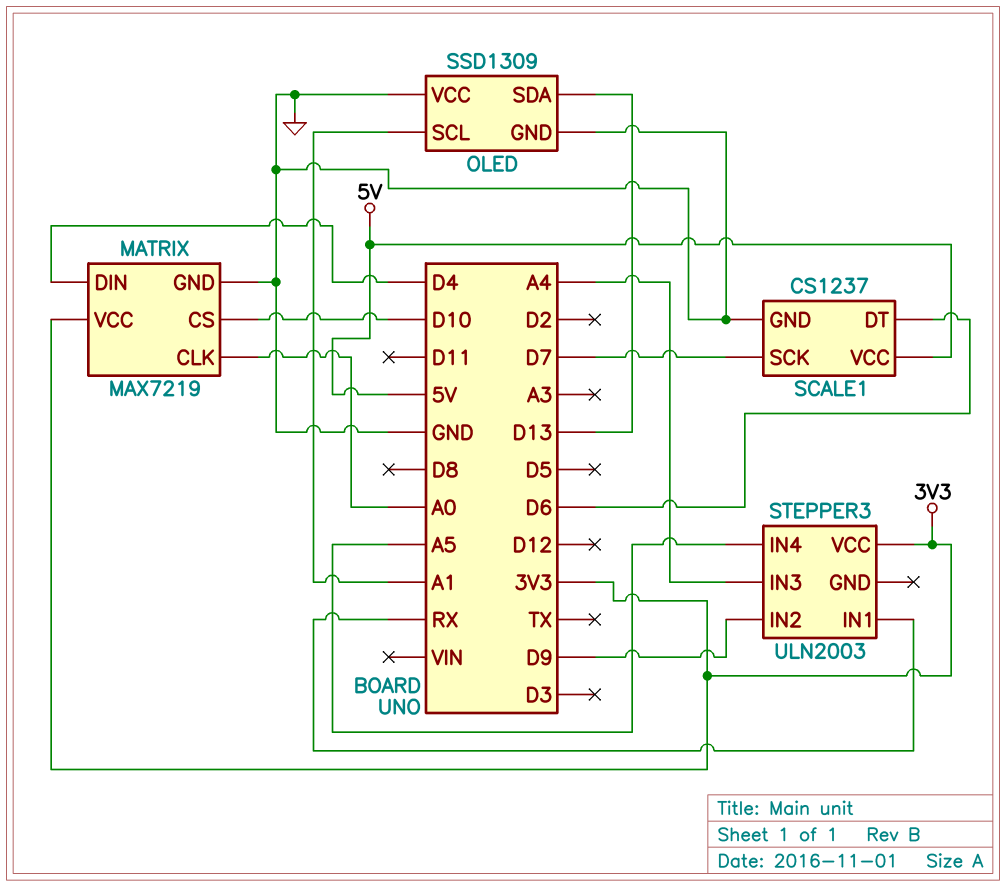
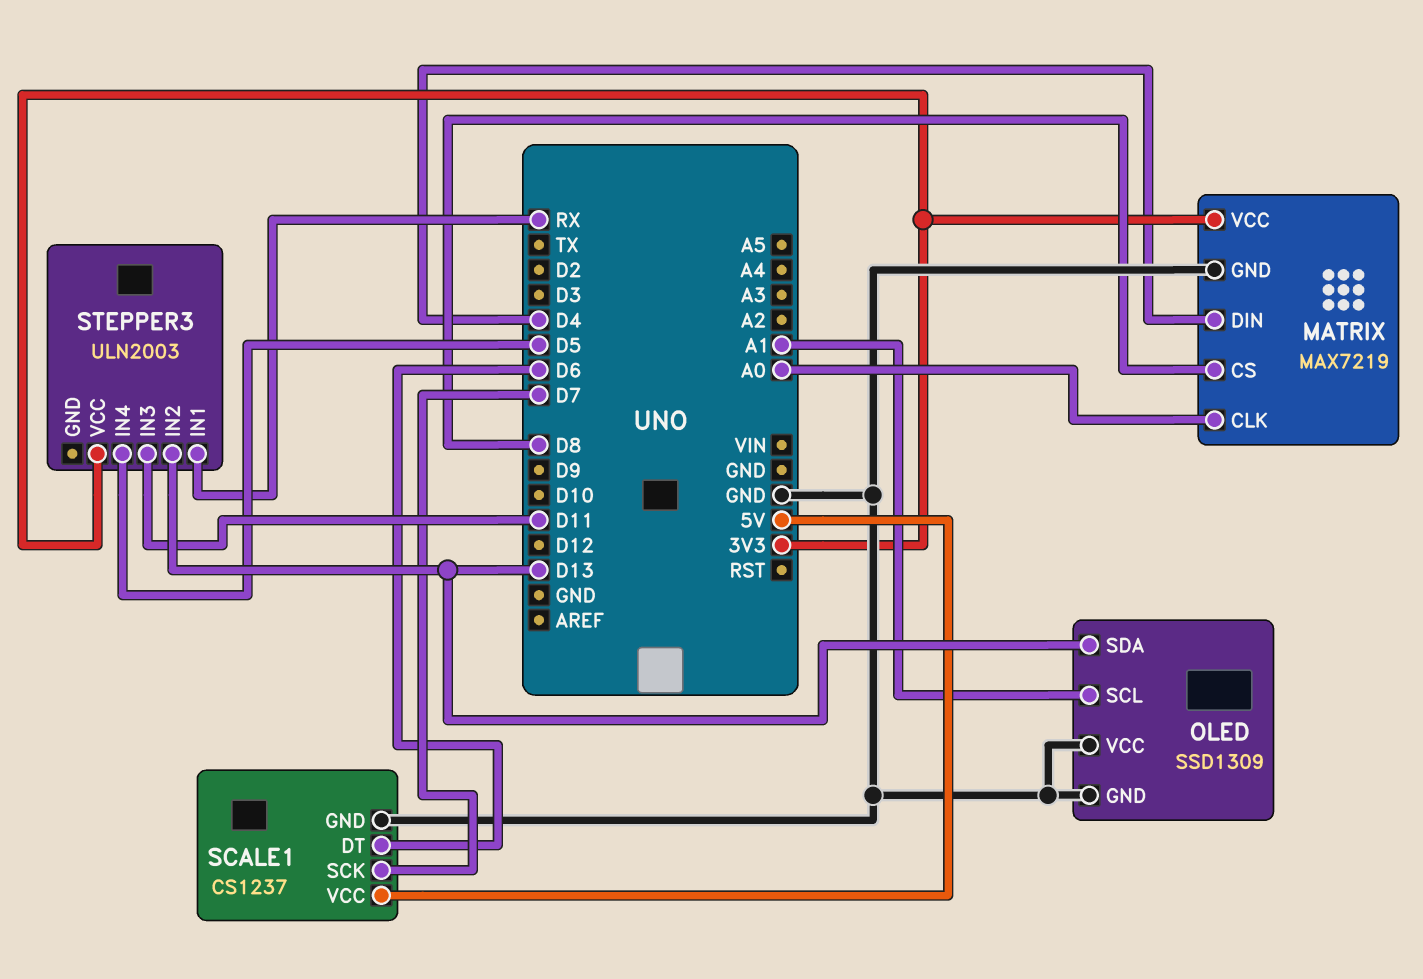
MATRIX pin CS: D10 -> D8
STEPPER3 pin IN2: D9 -> D13
STEPPER3 pin IN3: A4 -> D11
STEPPER3 pin IN4: A5 -> D5

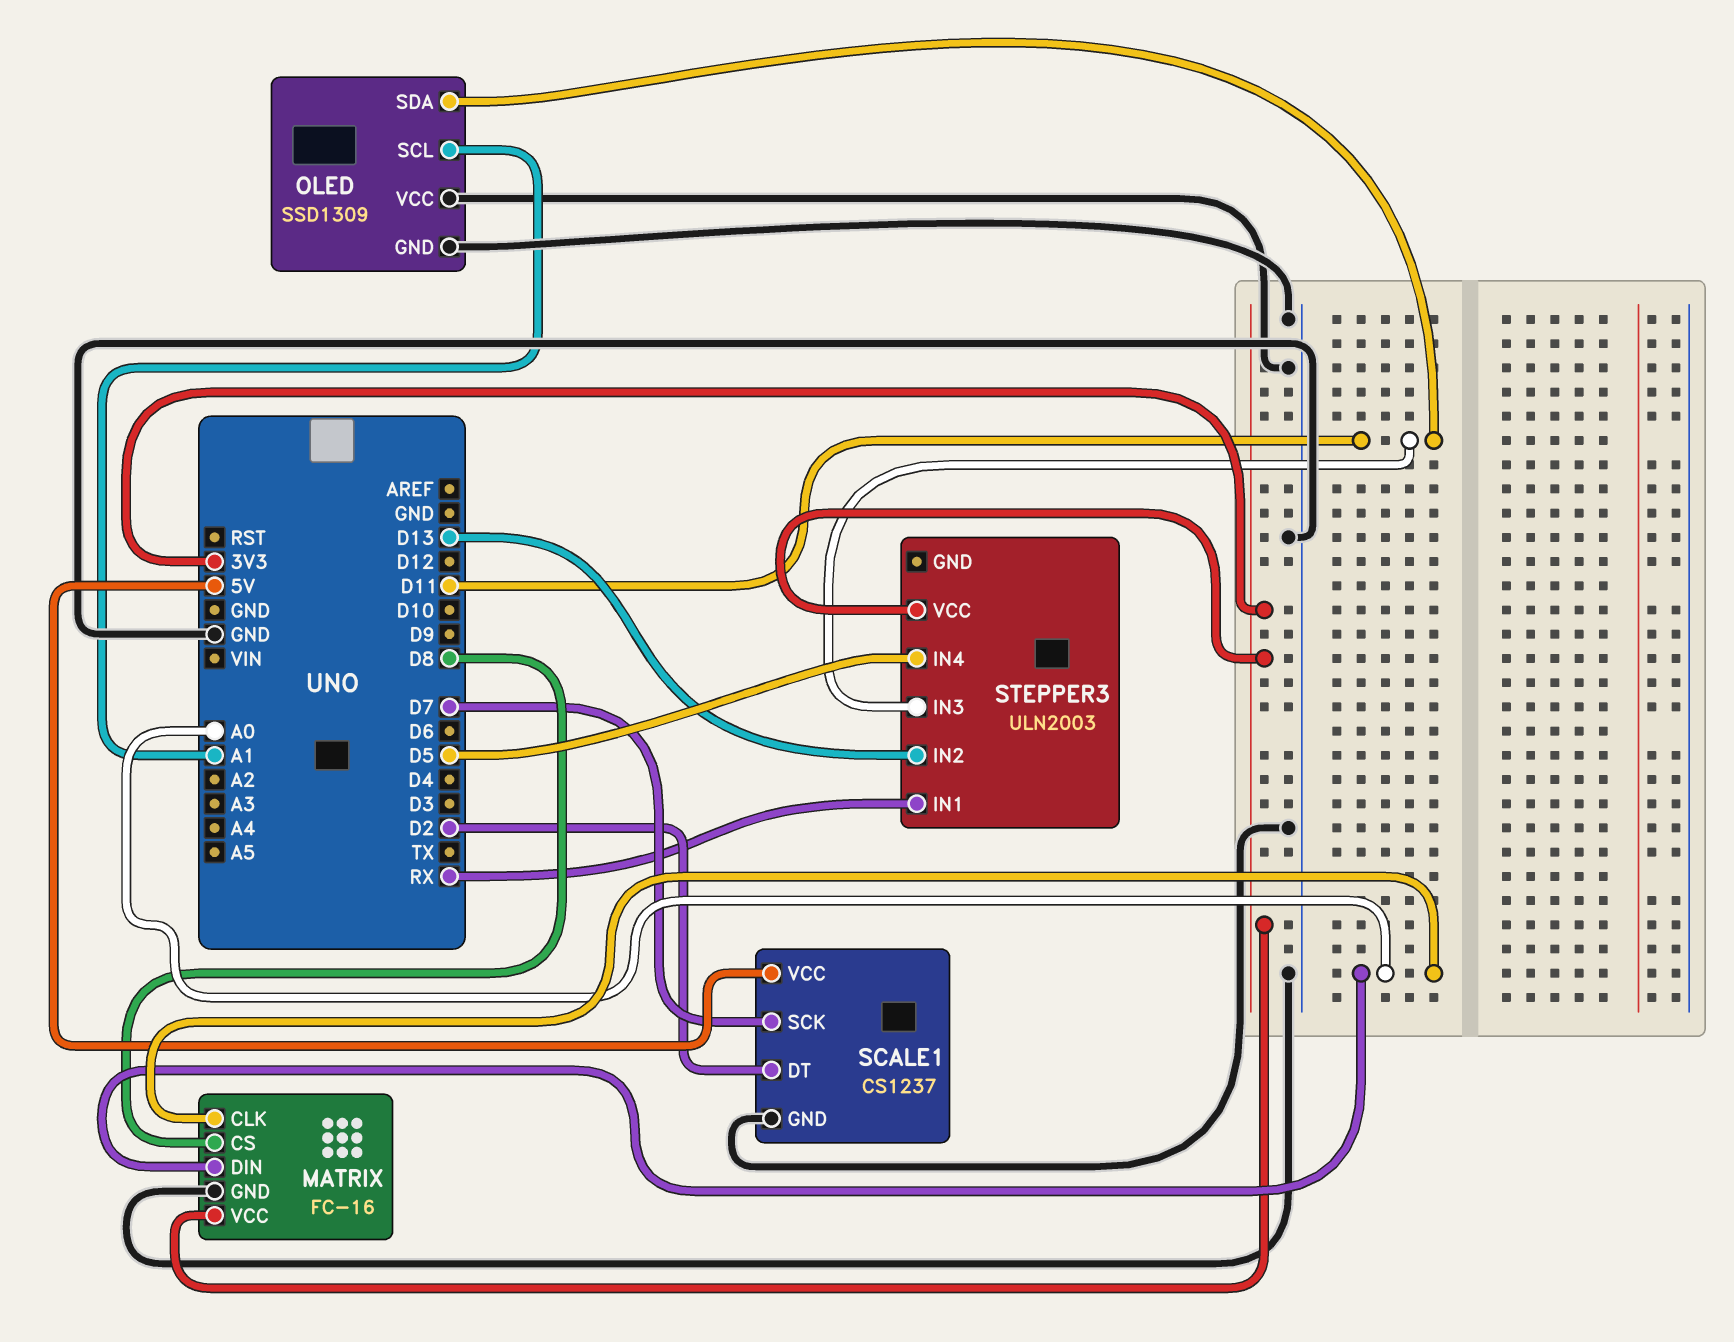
MATRIX: MAX7219 -> FC-16
MATRIX pin DIN: D4 -> A0
OLED pin SDA: D13 -> D11
SCALE1 pin DT: D6 -> D2

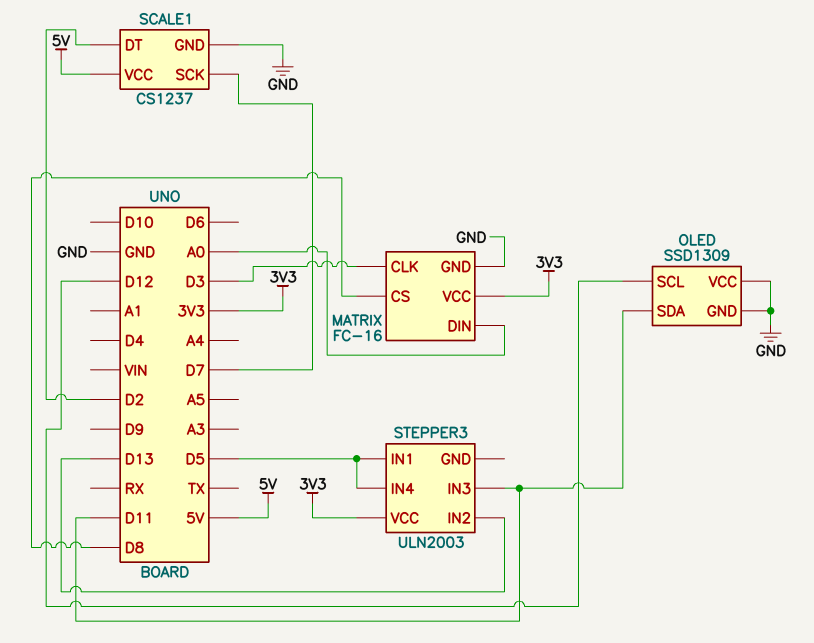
MATRIX pin CLK: A0 -> D3
OLED pin SCL: A1 -> D12
STEPPER3 pin IN1: RX -> D5

